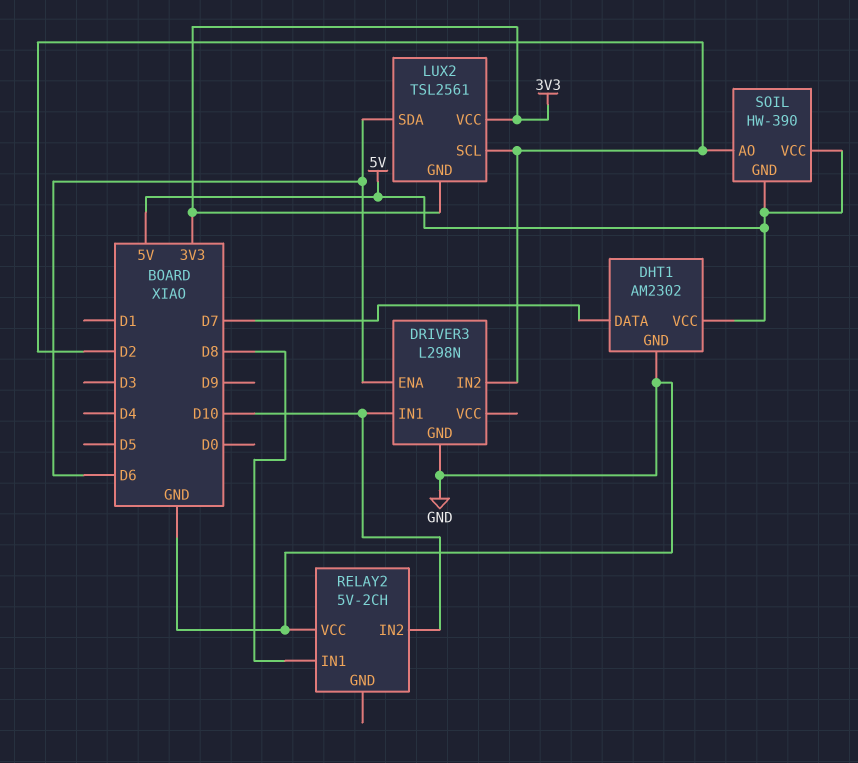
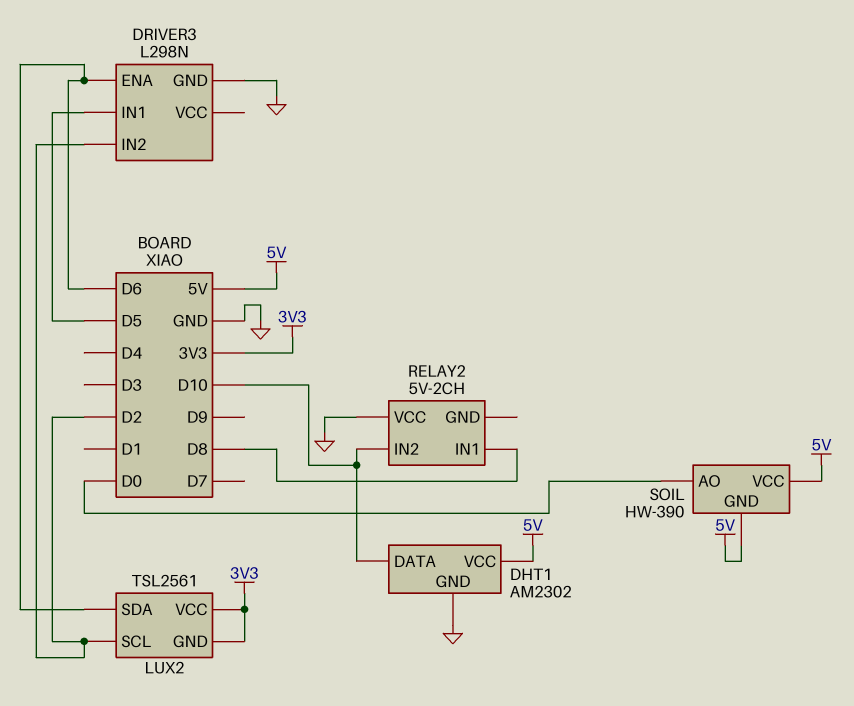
DHT1 pin DATA: D7 -> D10
DRIVER3 pin IN1: D10 -> D5
SOIL pin AO: D2 -> D0

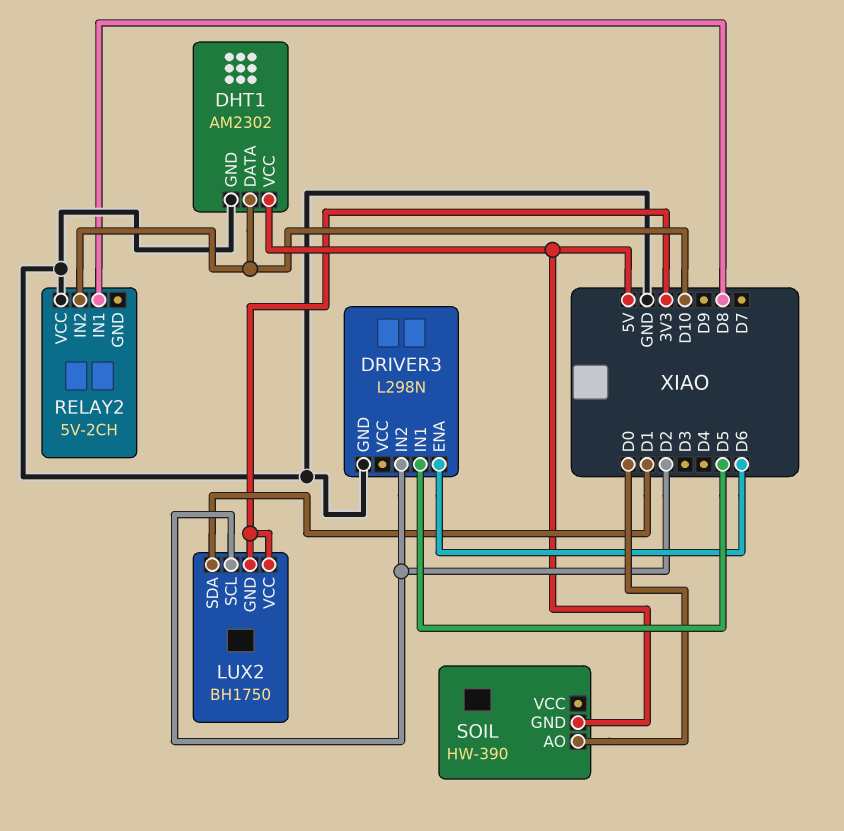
LUX2: TSL2561 -> BH1750
LUX2 pin SDA: D6 -> D1
SOIL pin VCC: 5V -> none

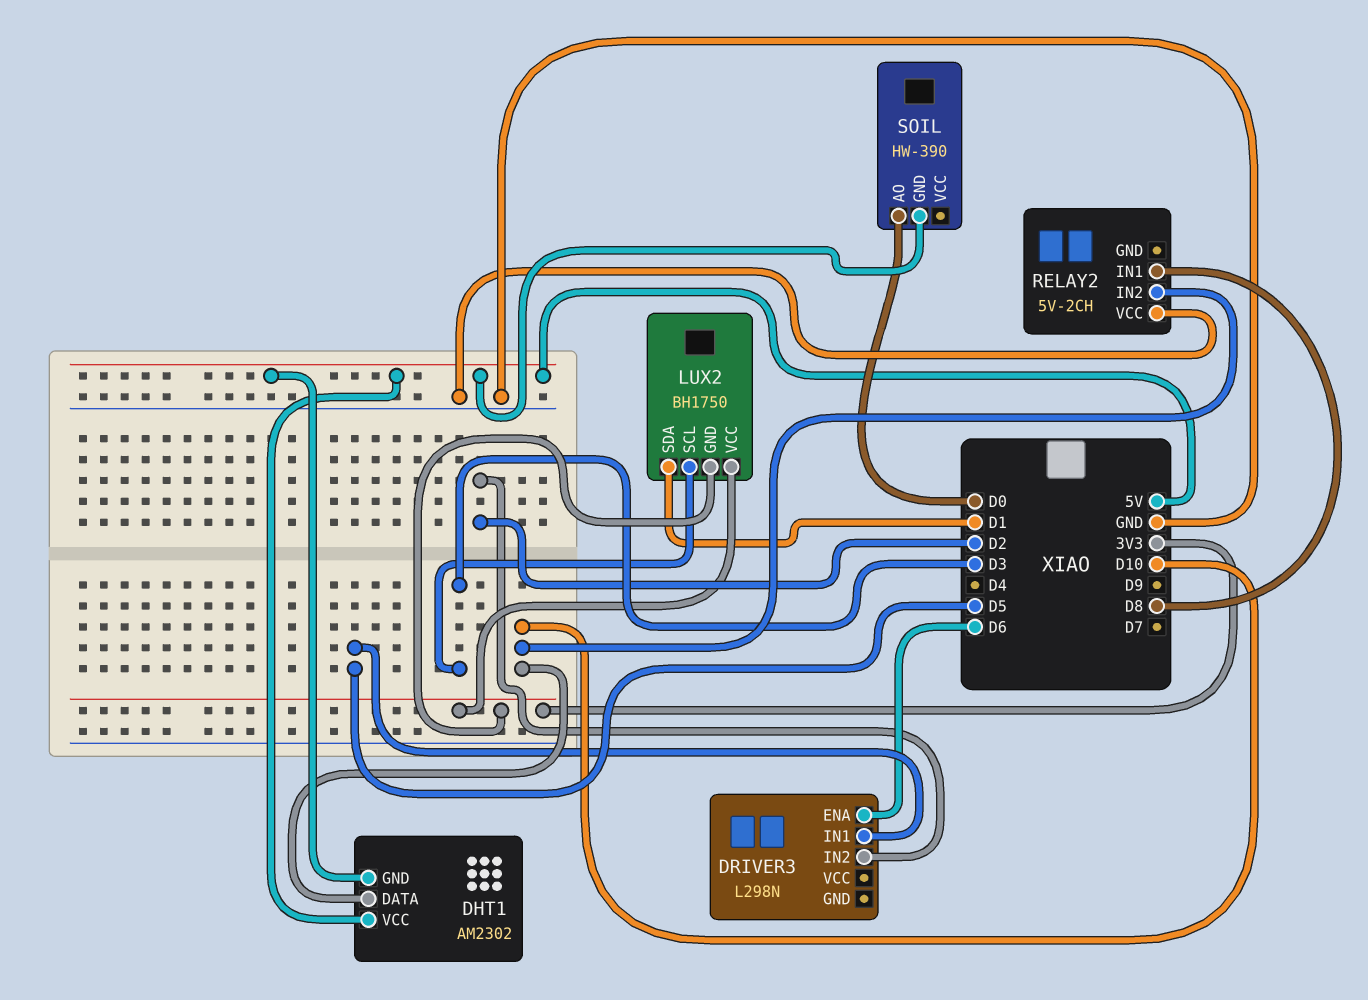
DHT1 pin GND: GND -> 5V
DRIVER3 pin GND: GND -> none
LUX2 pin SCL: D2 -> D3

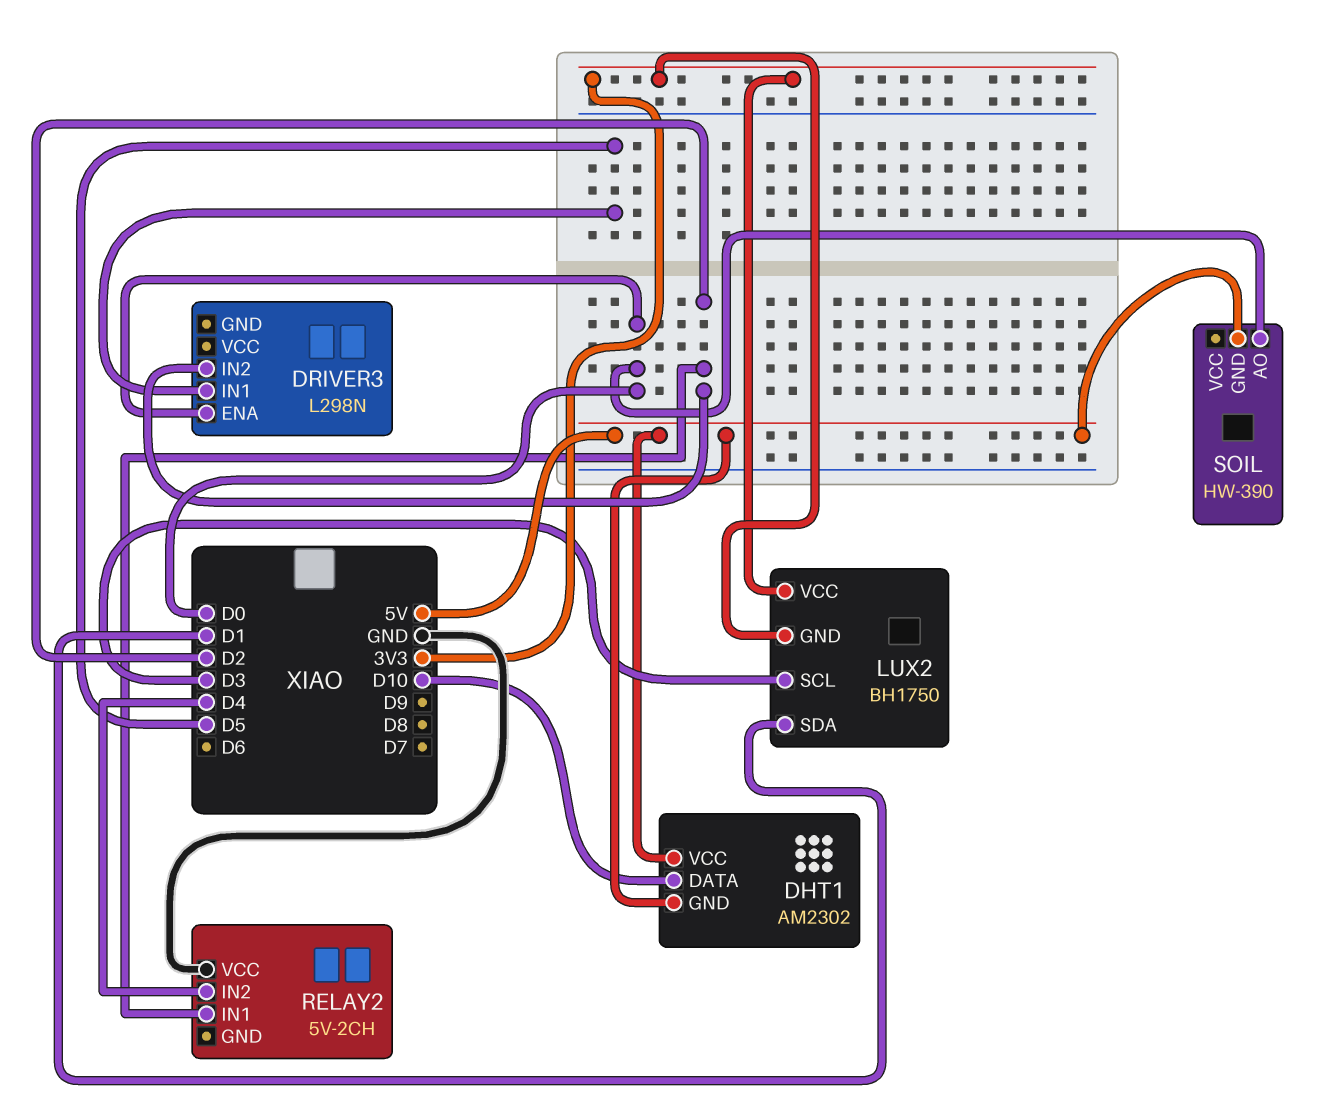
DRIVER3 pin ENA: D6 -> D0
RELAY2 pin IN1: D8 -> D2
RELAY2 pin IN2: D10 -> D4

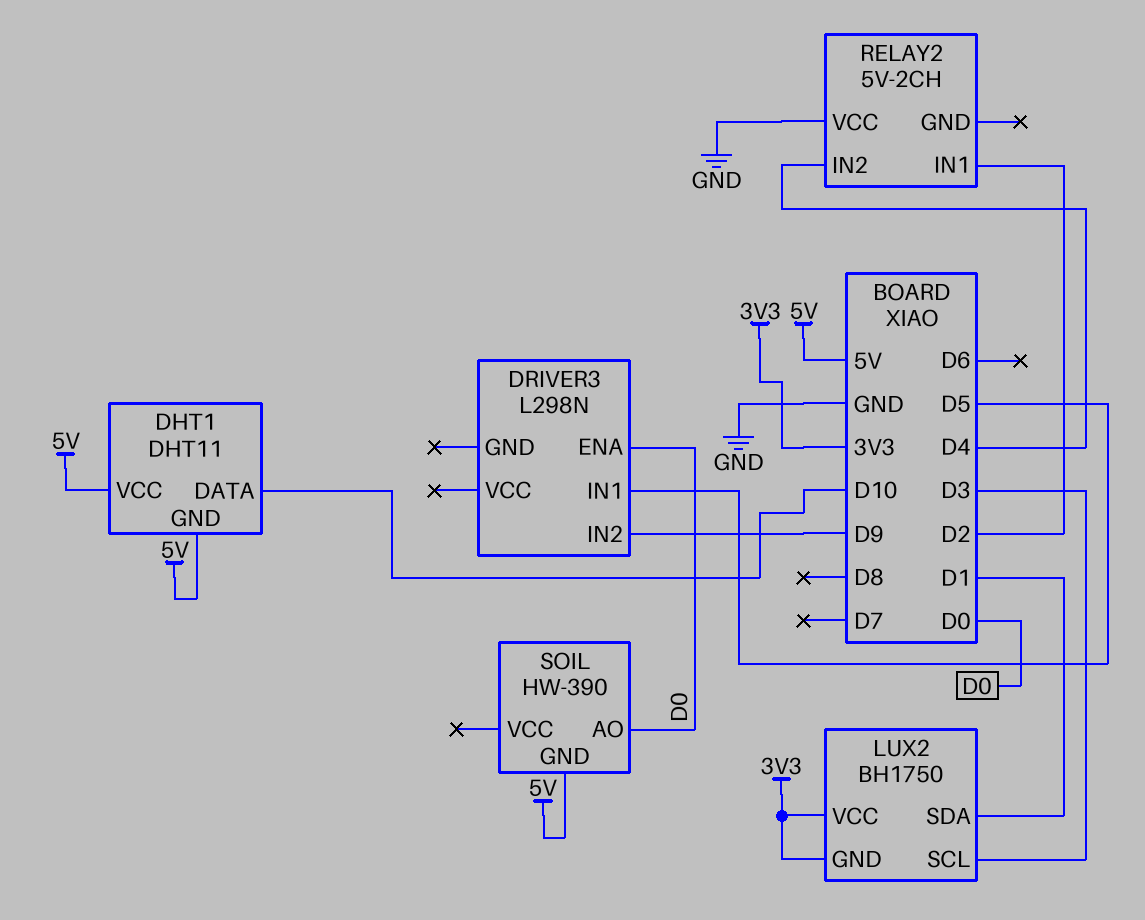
DHT1: AM2302 -> DHT11
DRIVER3 pin IN2: D2 -> D9

